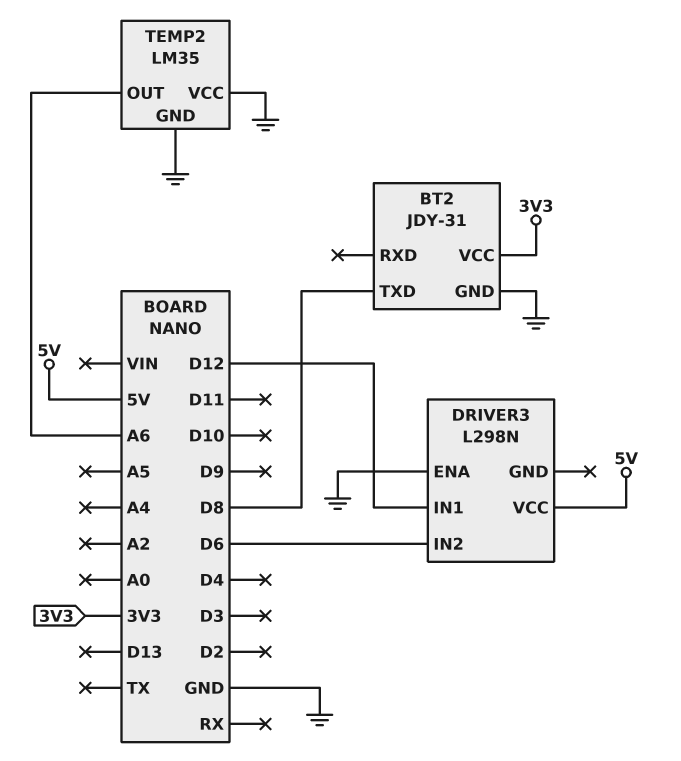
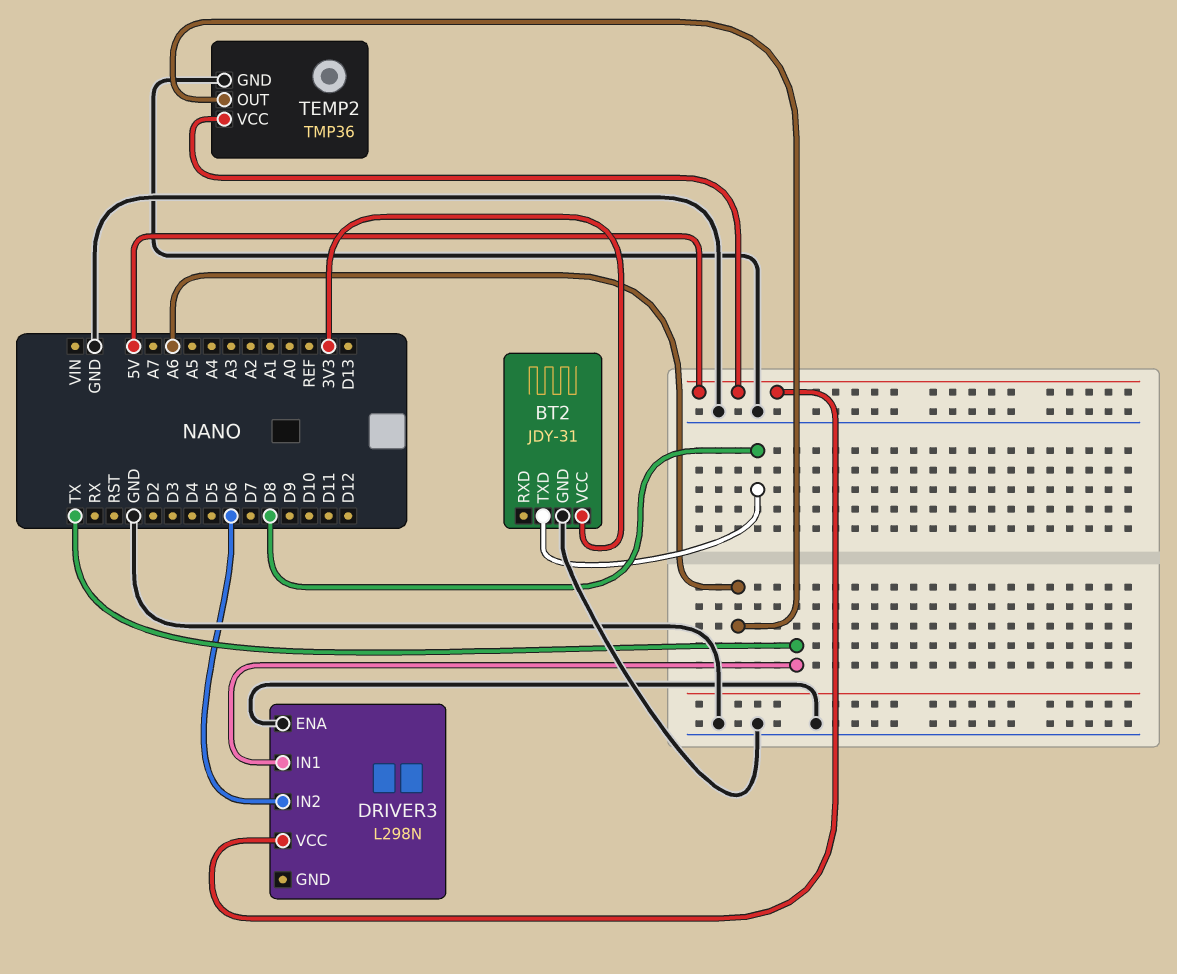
DRIVER3 pin IN1: D12 -> TX
TEMP2: LM35 -> TMP36
TEMP2 pin VCC: GND -> 5V

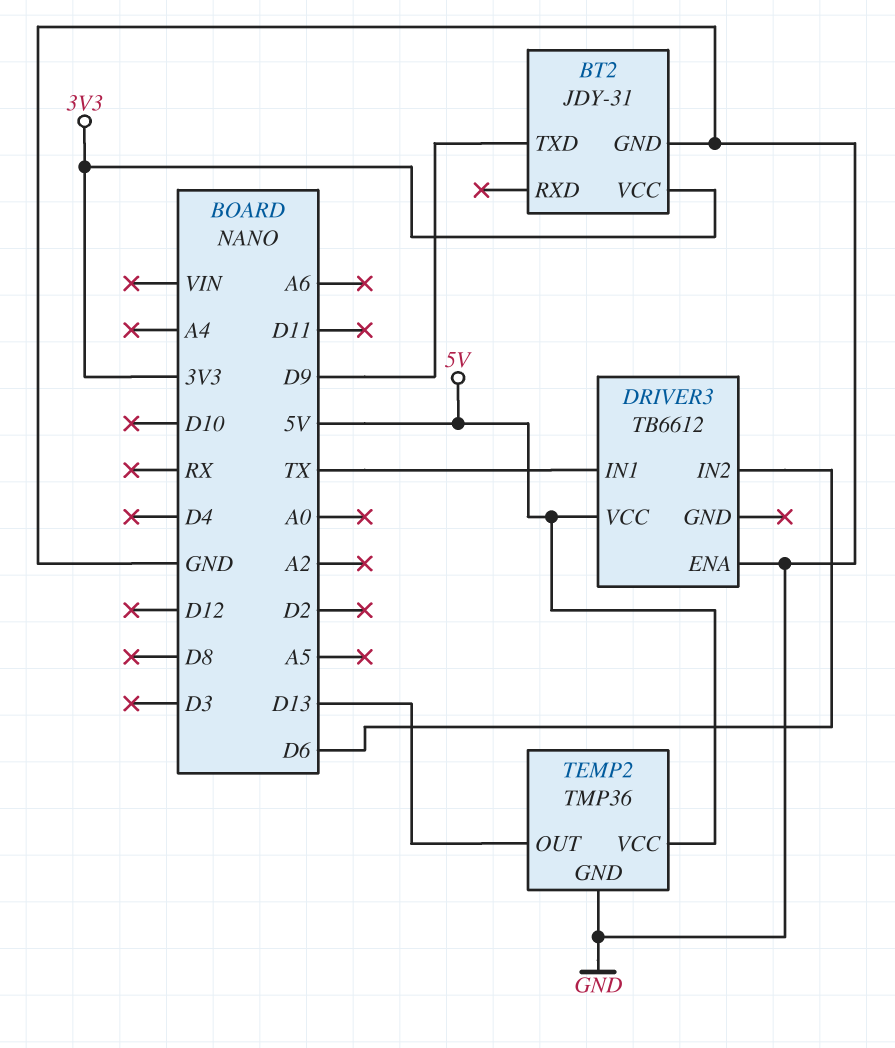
BT2 pin TXD: D8 -> D9
DRIVER3: L298N -> TB6612
TEMP2 pin OUT: A6 -> D13

